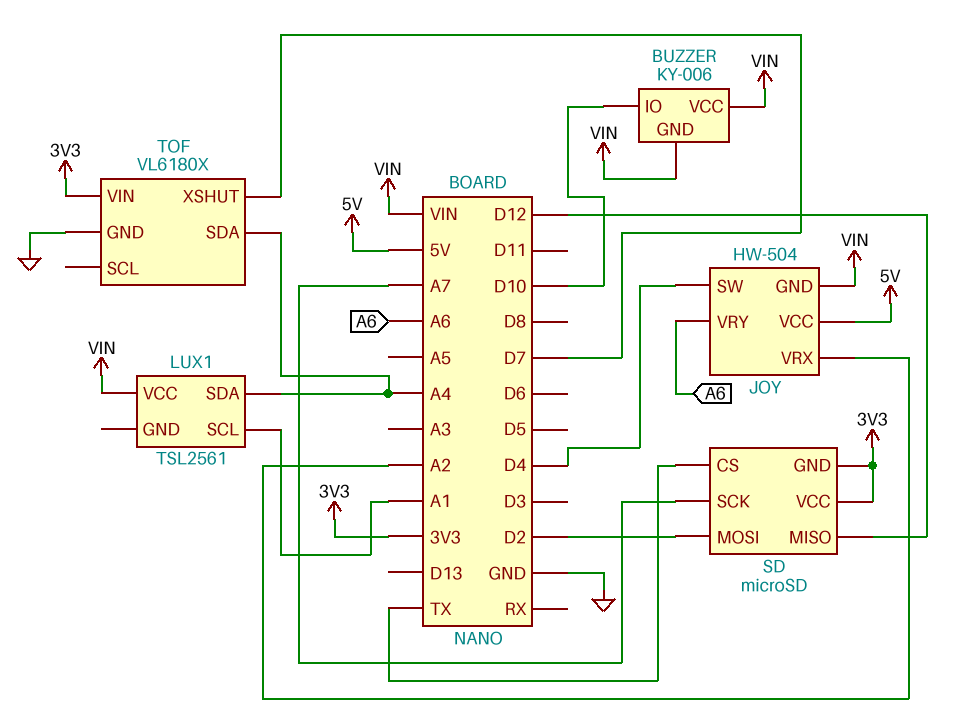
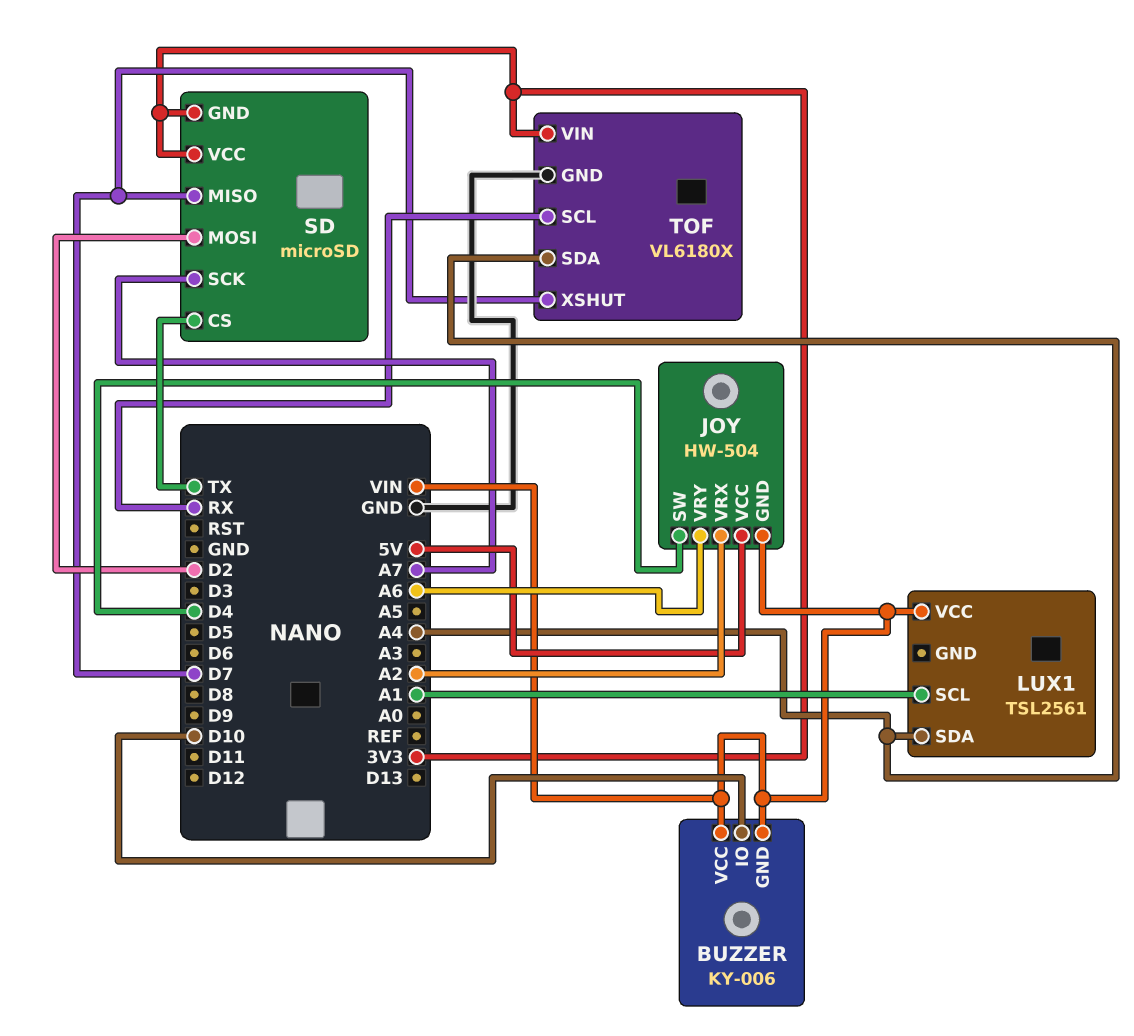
SD pin MISO: D12 -> D7
TOF pin SCL: none -> RX

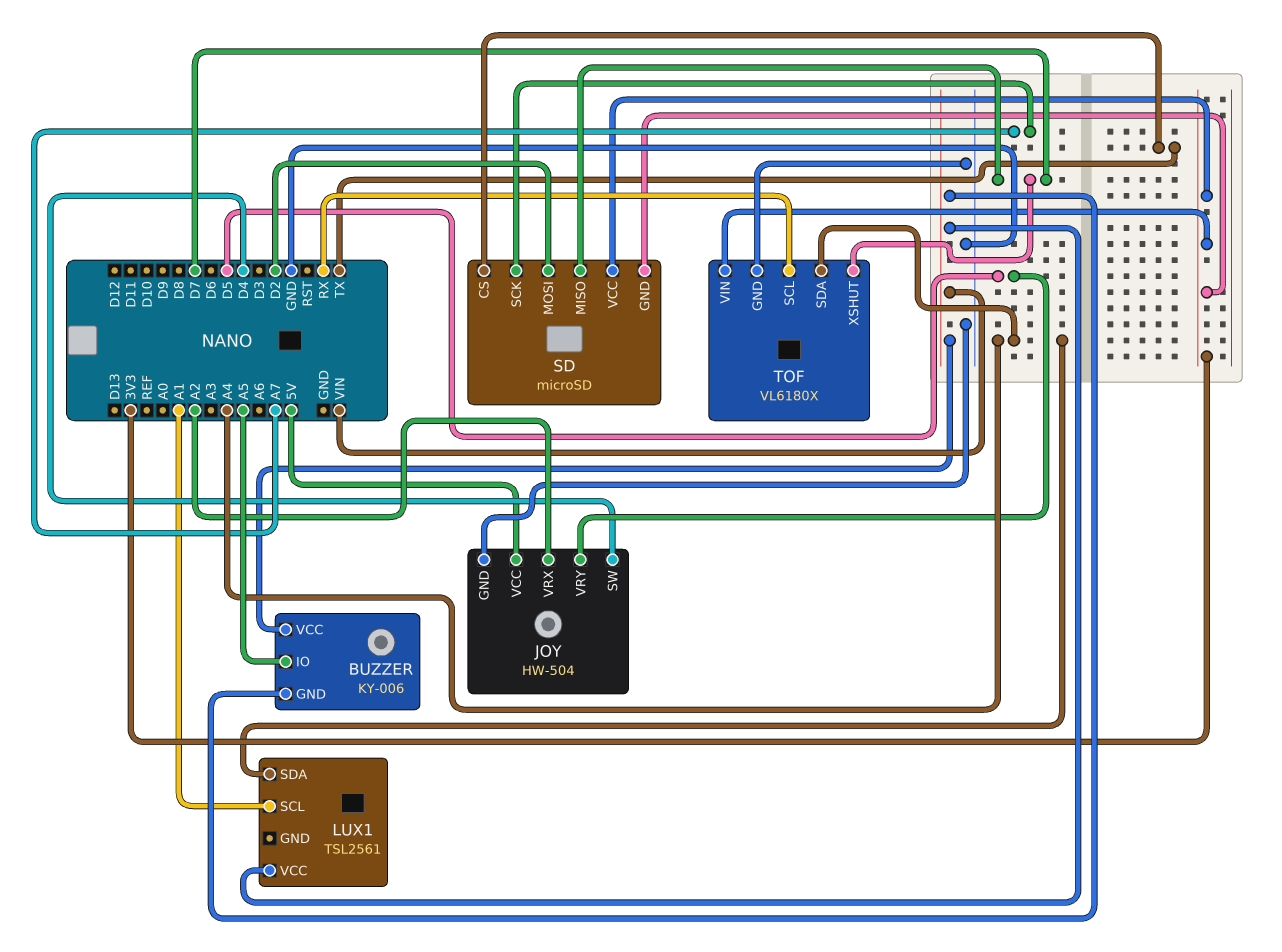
BUZZER pin IO: D10 -> A5
JOY pin GND: VIN -> GND
JOY pin VRY: A6 -> D5

